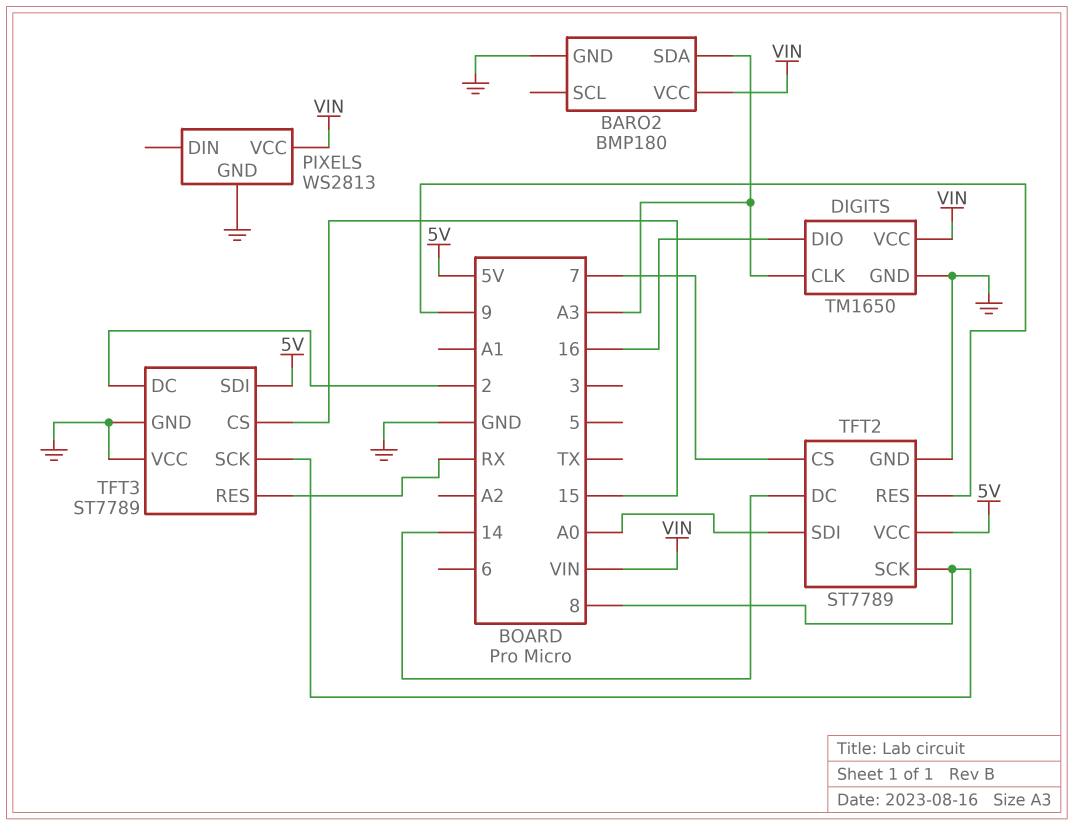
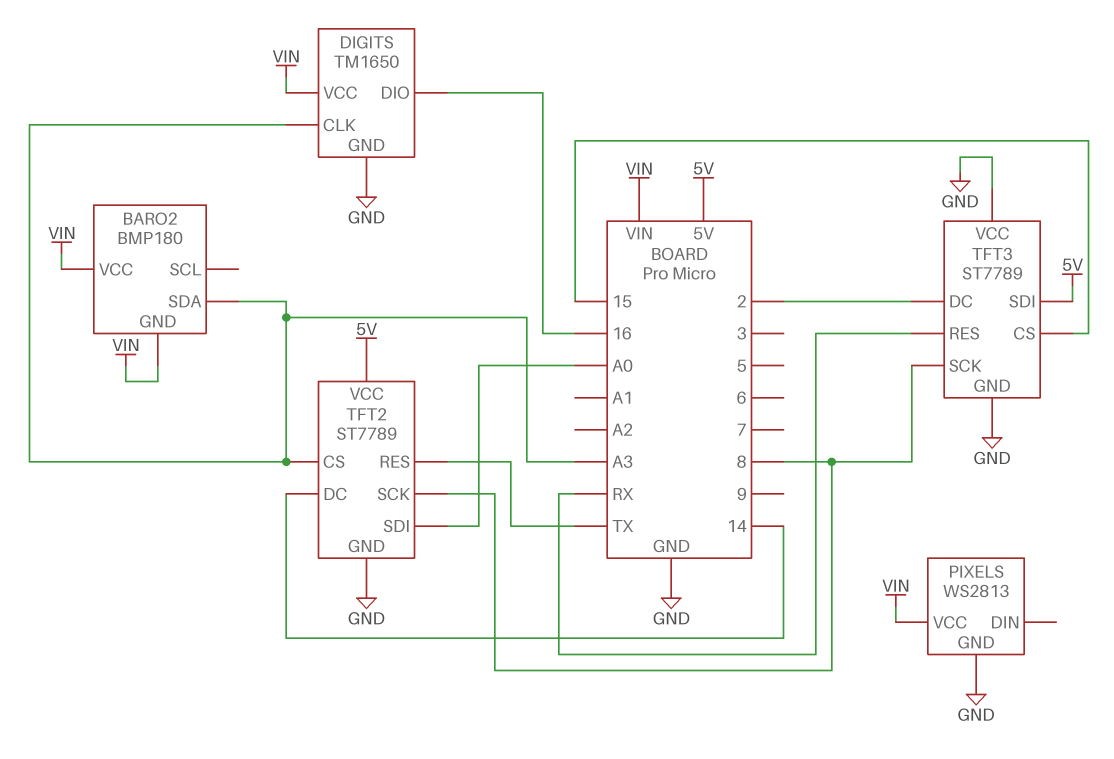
BARO2 pin GND: GND -> VIN
TFT2 pin CS: 7 -> A3
TFT2 pin RES: 9 -> TX

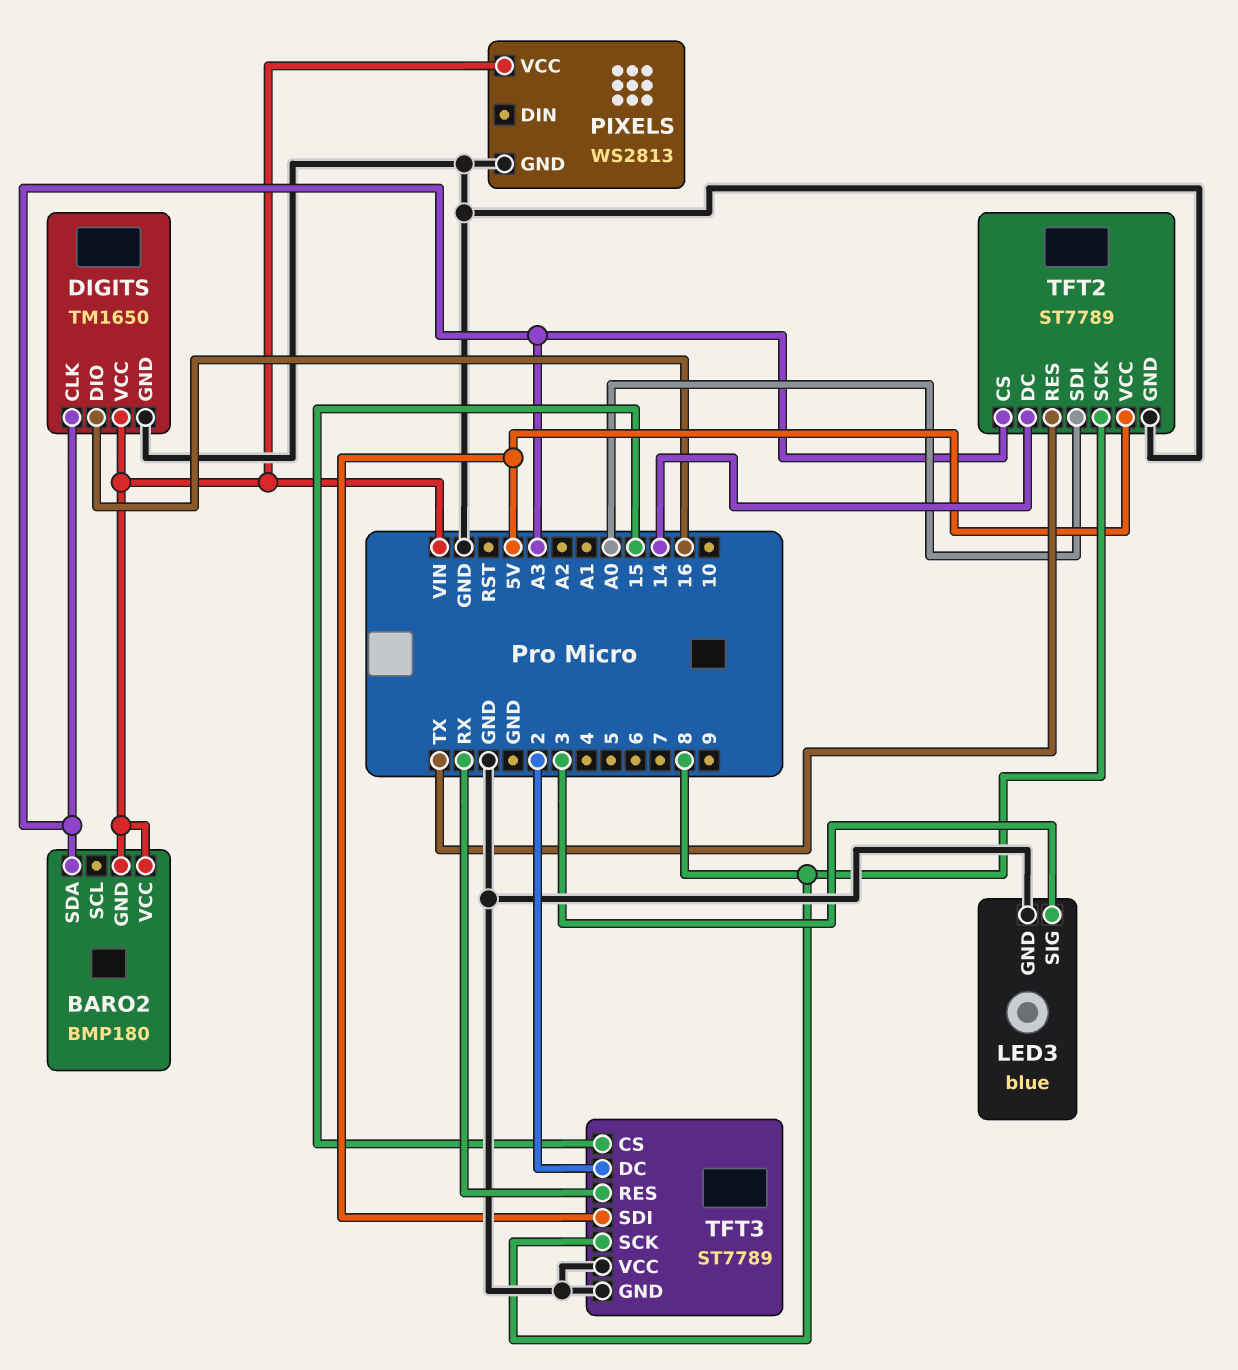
LED3: none -> blue
LED3 pin GND: none -> GND
LED3 pin SIG: none -> 3

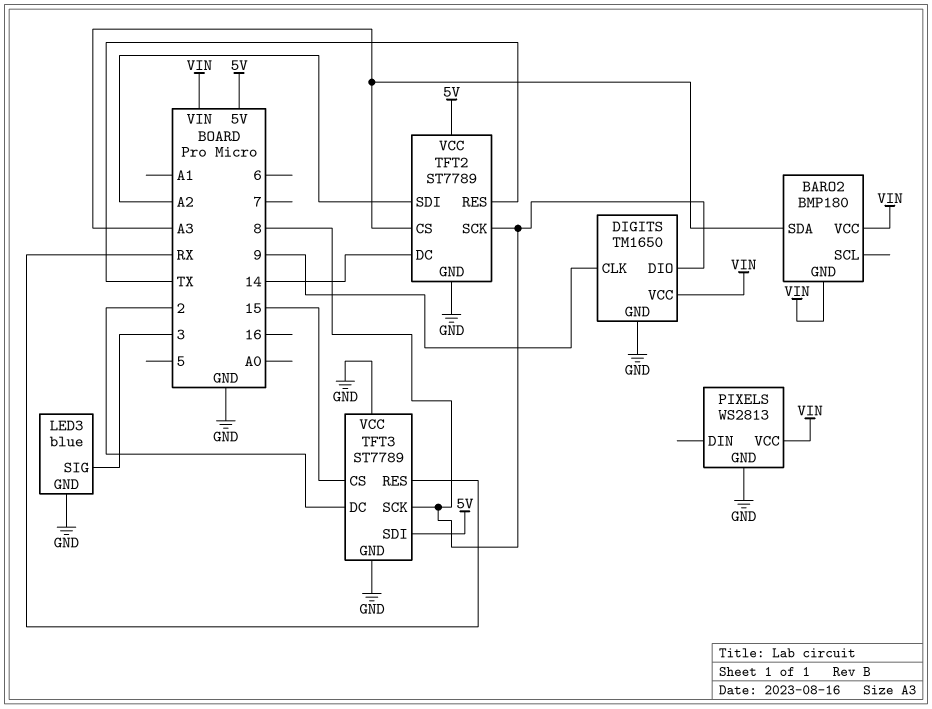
DIGITS pin CLK: A3 -> 9
DIGITS pin DIO: 16 -> 8
TFT2 pin SDI: A0 -> A2

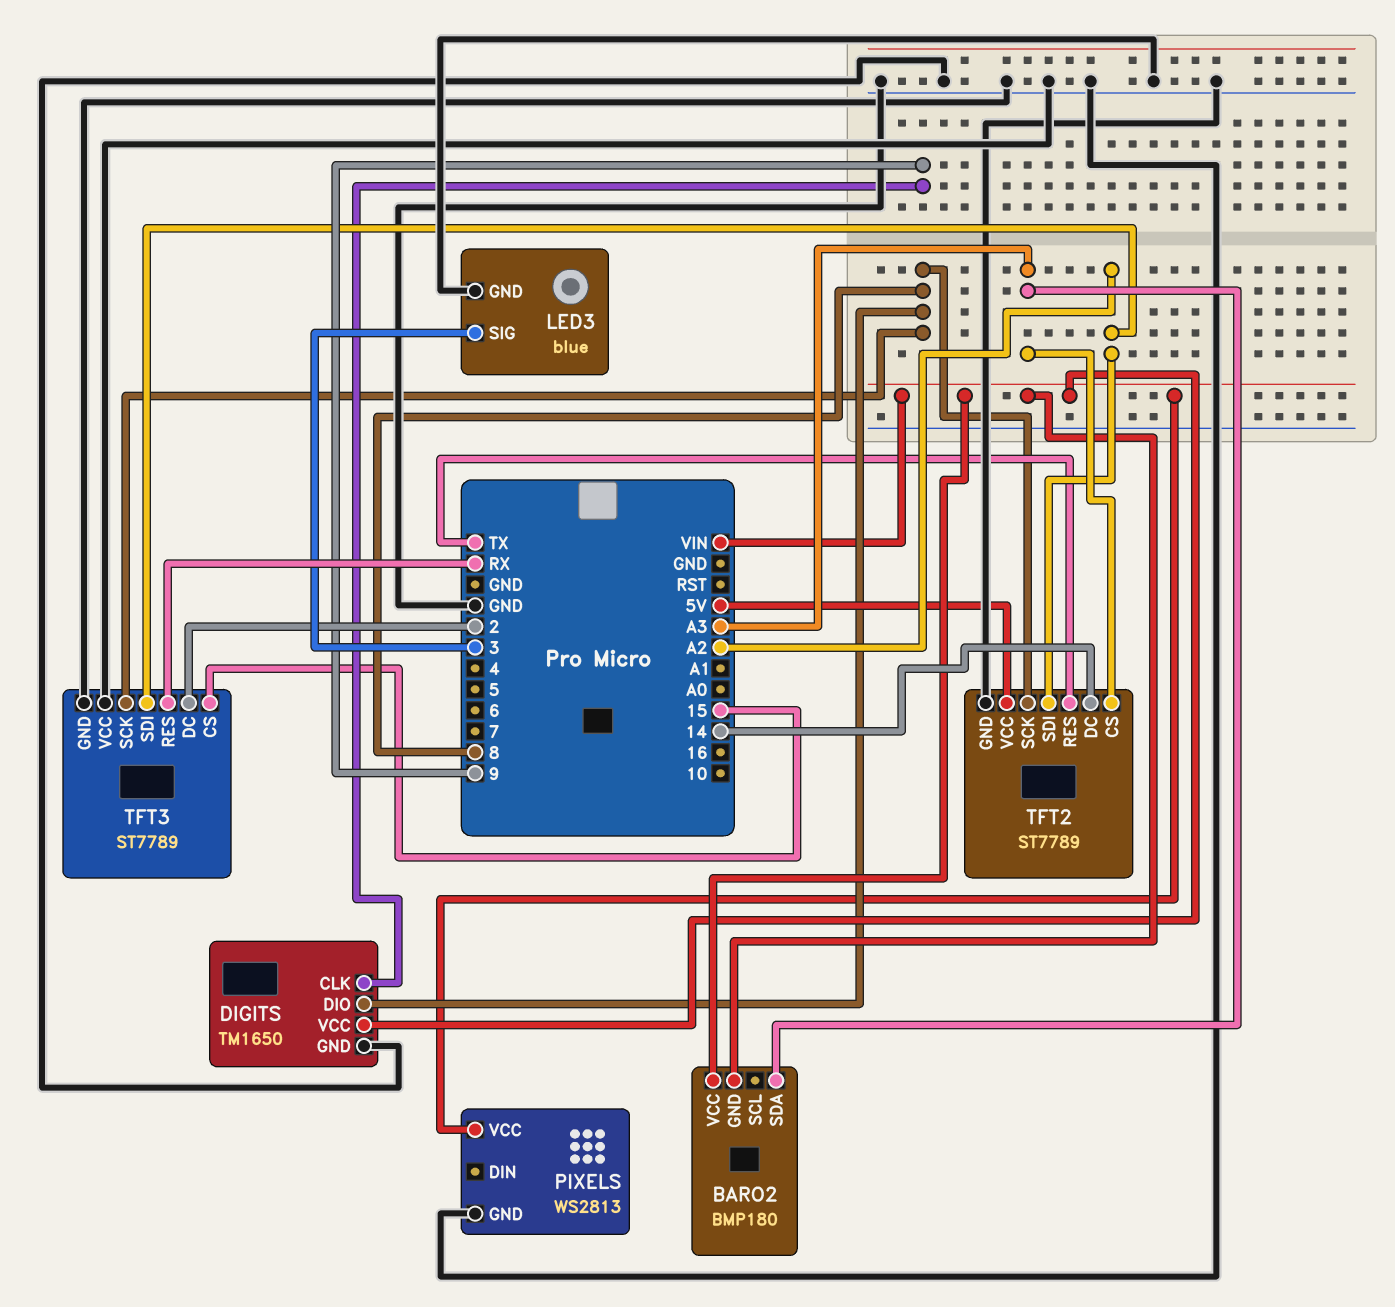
TFT3 pin SDI: 5V -> A2

